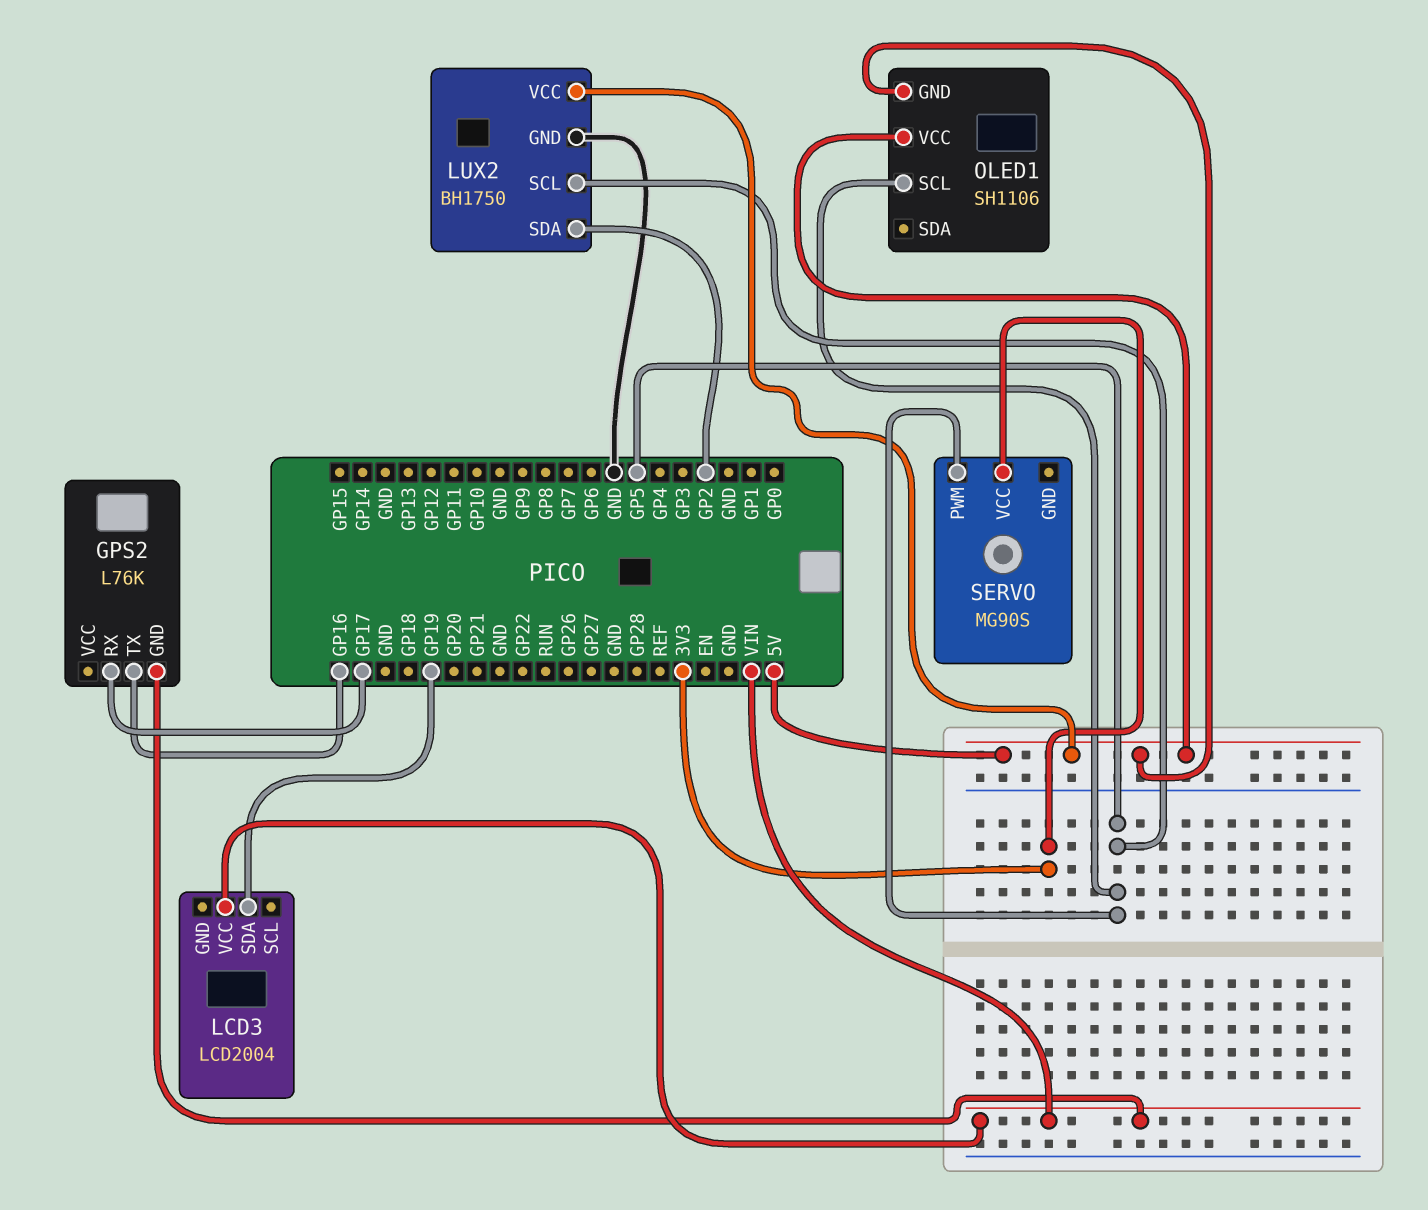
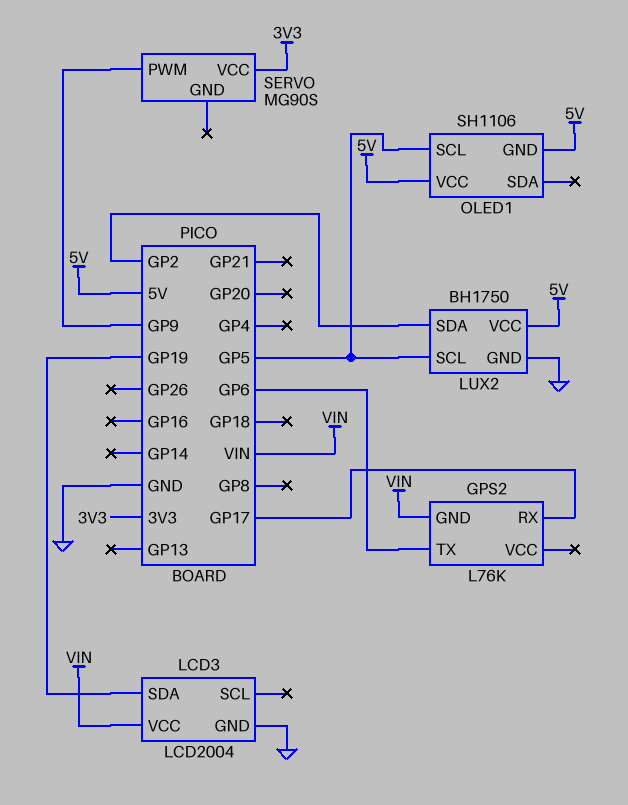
GPS2 pin TX: GP16 -> GP6
LCD3 pin GND: none -> GND
SERVO pin PWM: GP5 -> GP9

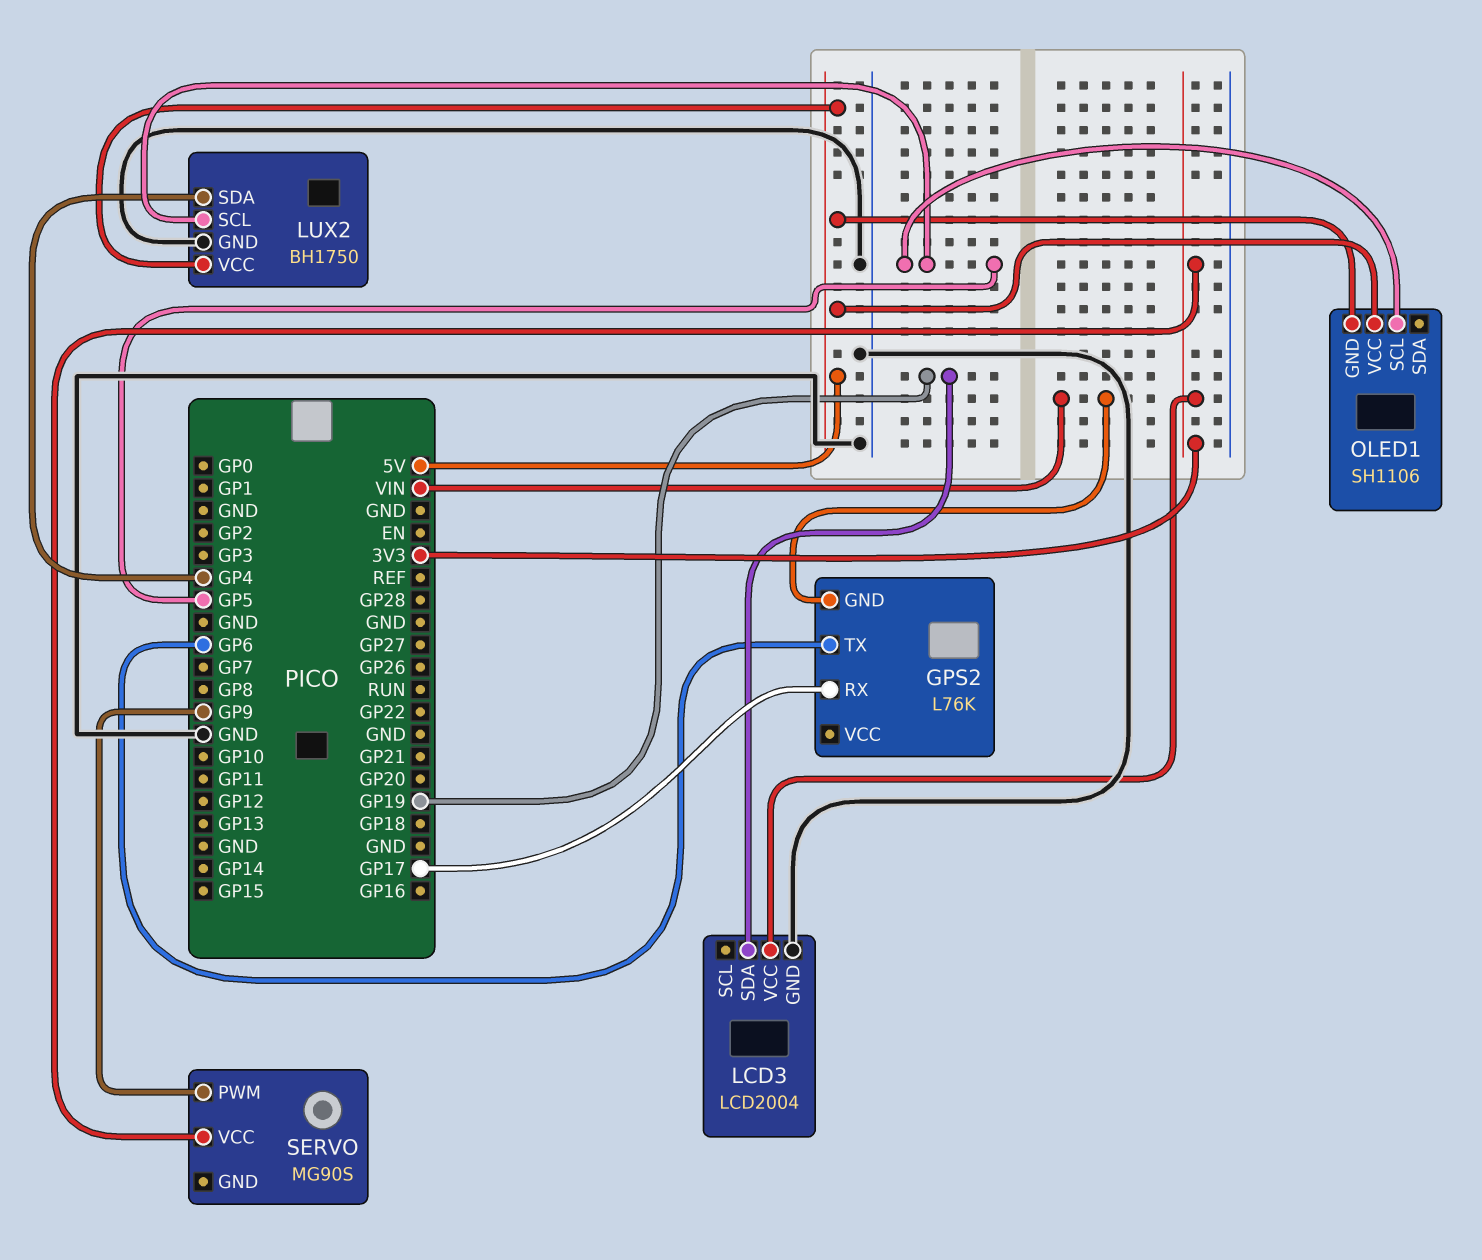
LCD3 pin VCC: VIN -> 3V3
LUX2 pin SDA: GP2 -> GP4

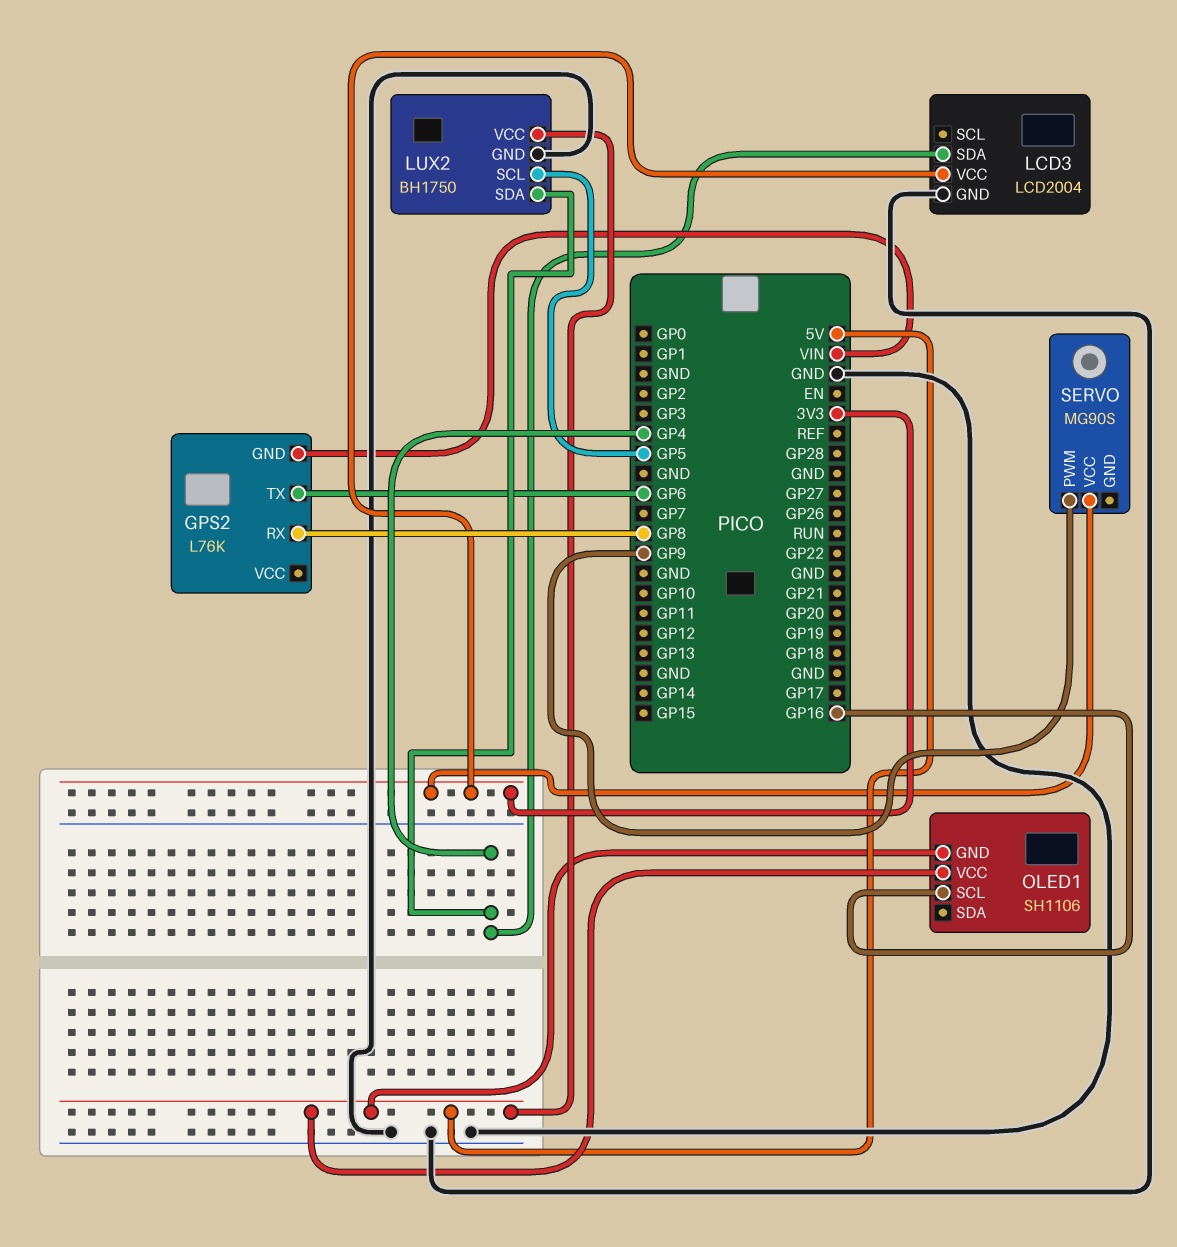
GPS2 pin RX: GP17 -> GP8
LCD3 pin SDA: GP19 -> GP4
OLED1 pin SCL: GP5 -> GP16

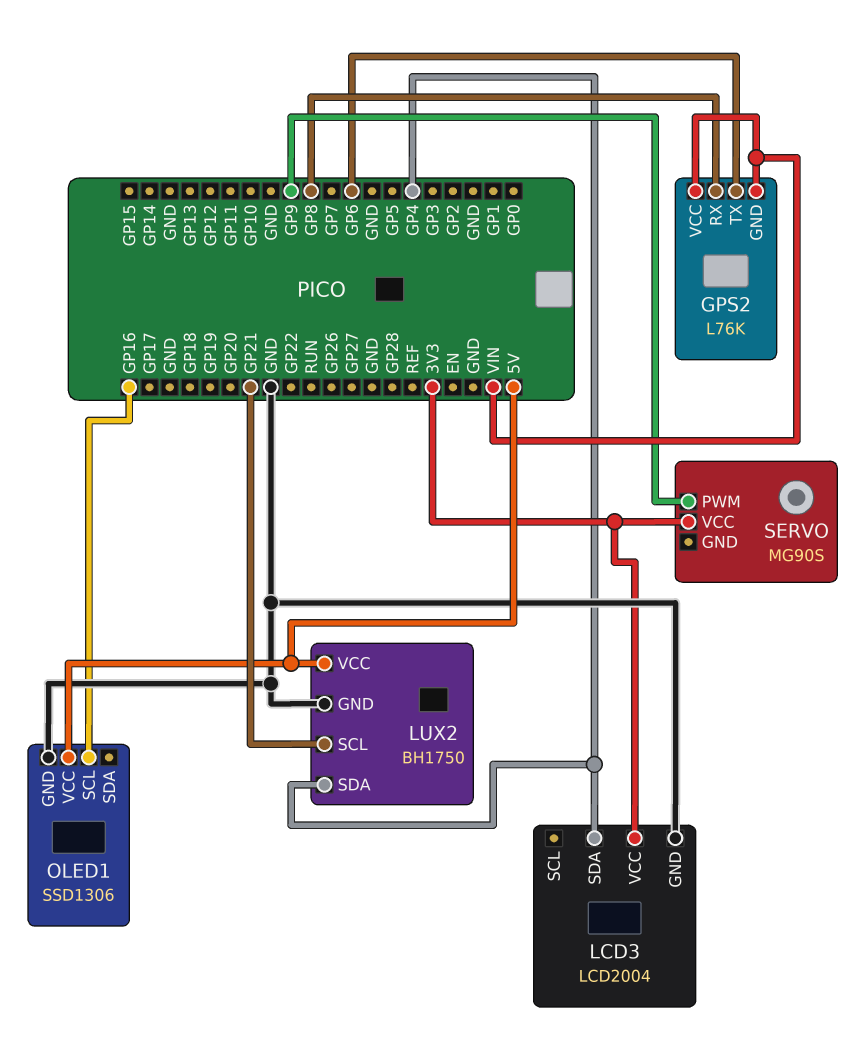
GPS2 pin VCC: none -> VIN
LUX2 pin SCL: GP5 -> GP21
OLED1: SH1106 -> SSD1306
OLED1 pin GND: 5V -> GND

